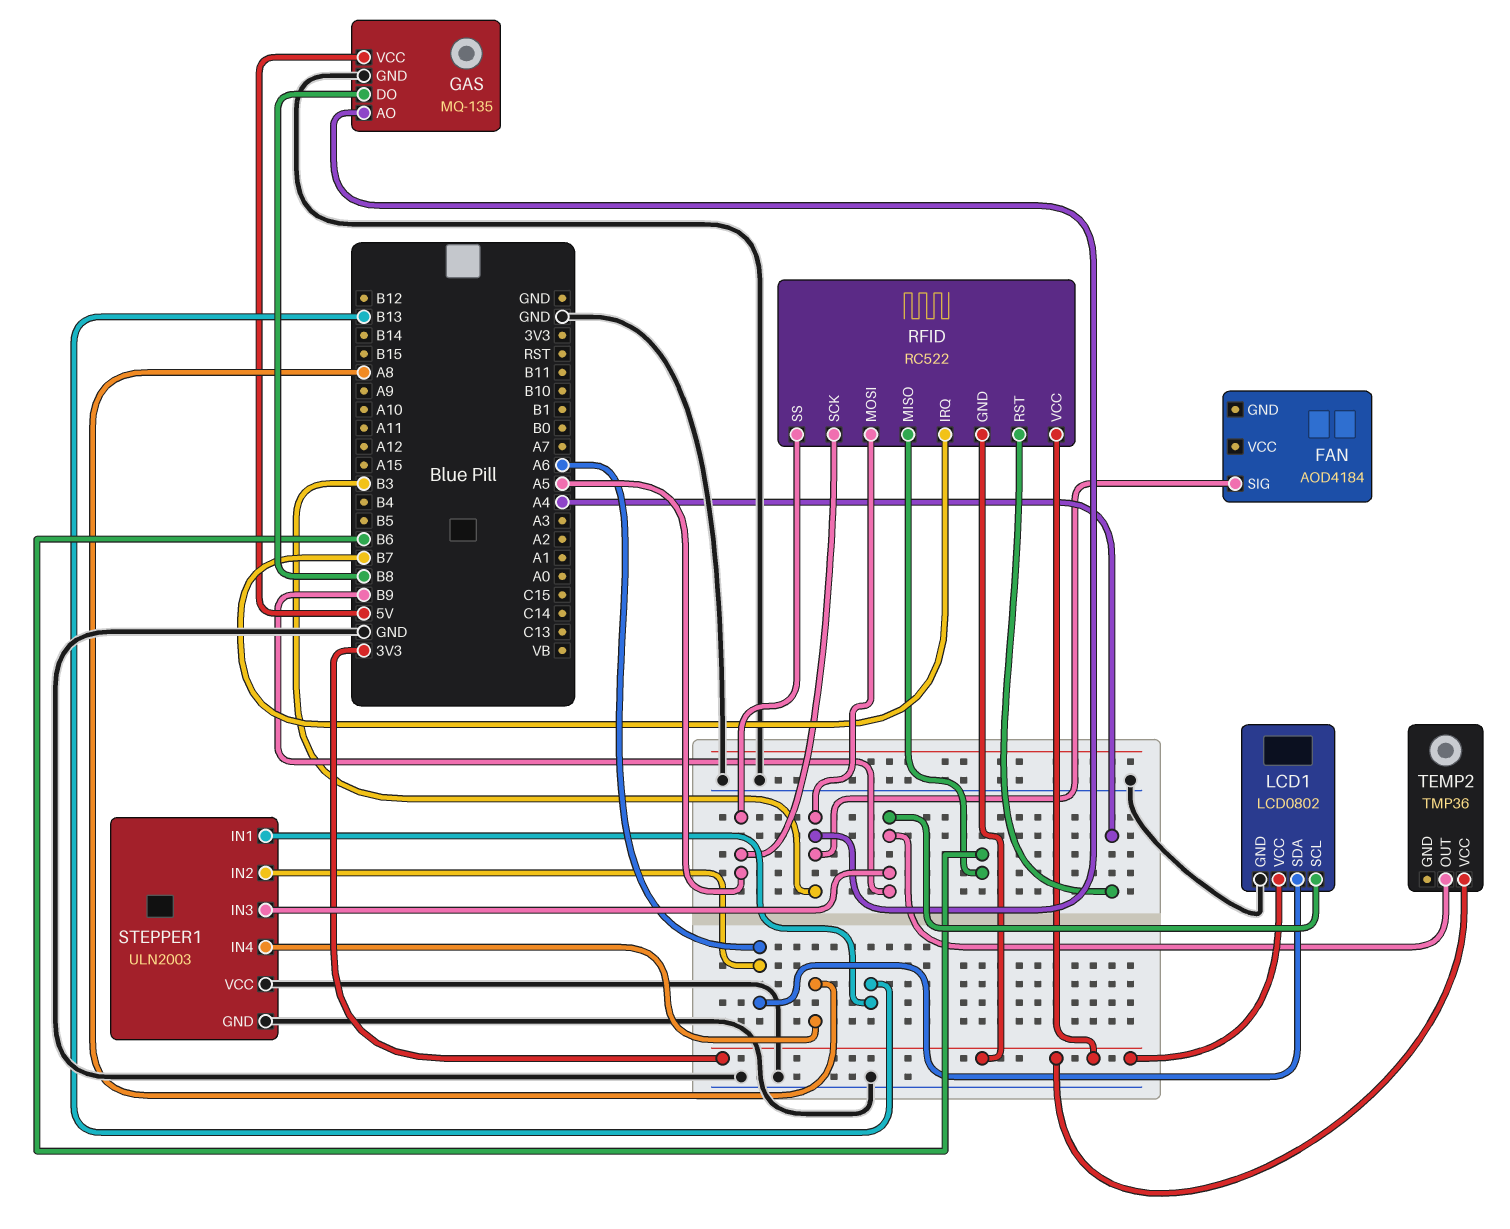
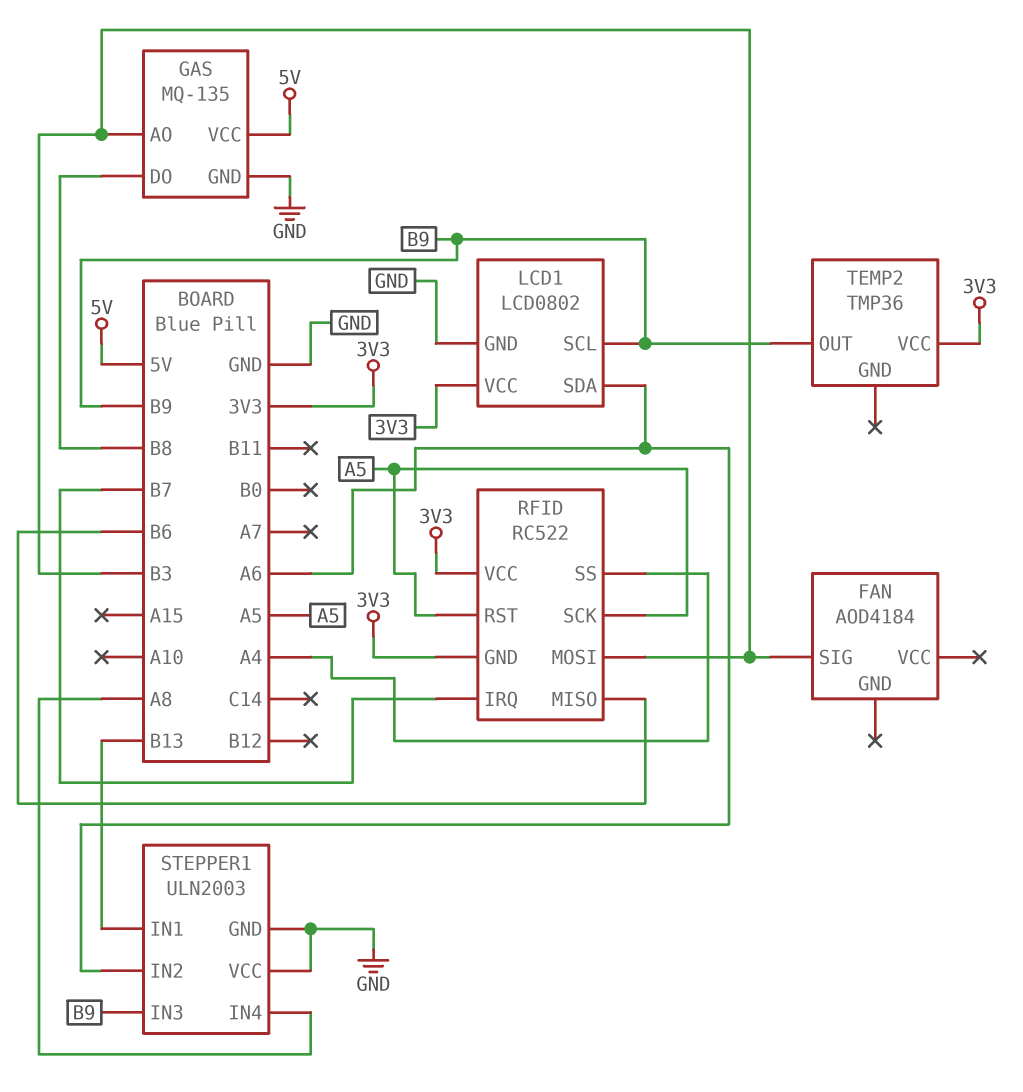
RFID pin RST: A4 -> A5
RFID pin SS: A5 -> A4

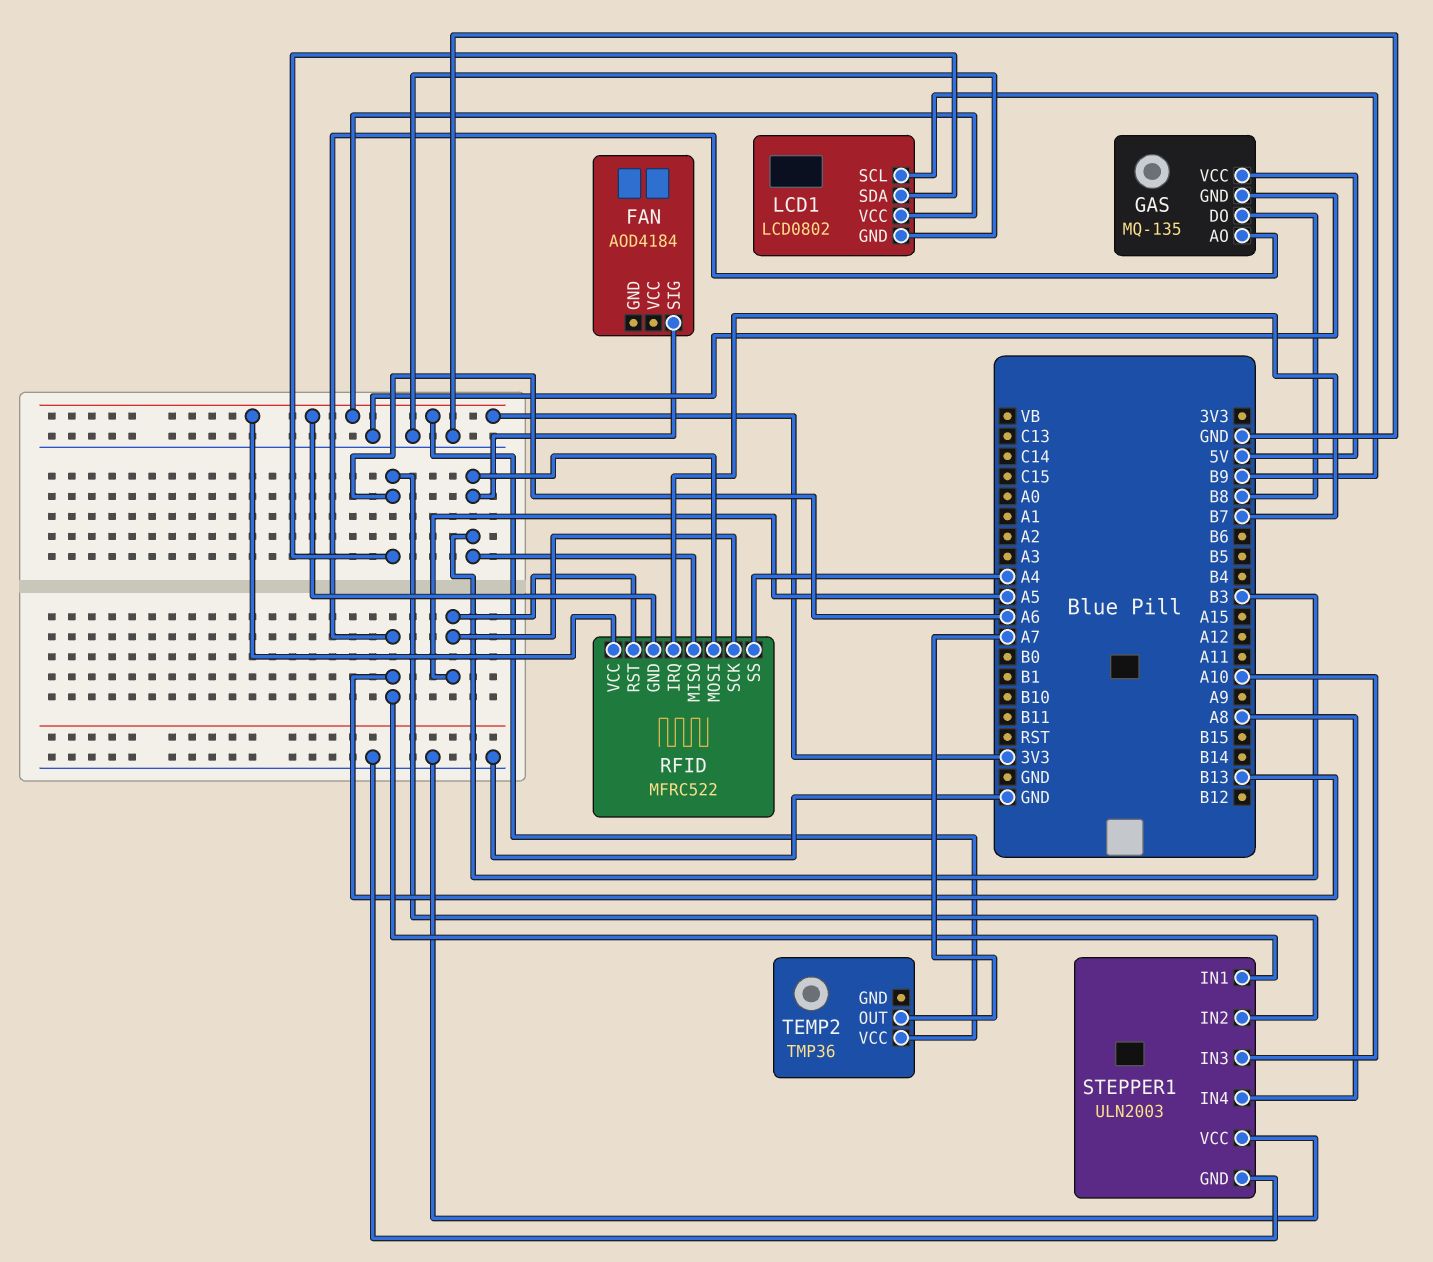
GAS pin AO: B3 -> B13
RFID: RC522 -> MFRC522
RFID pin MISO: B6 -> B3
STEPPER1 pin IN3: B9 -> A10
TEMP2 pin OUT: B9 -> A7

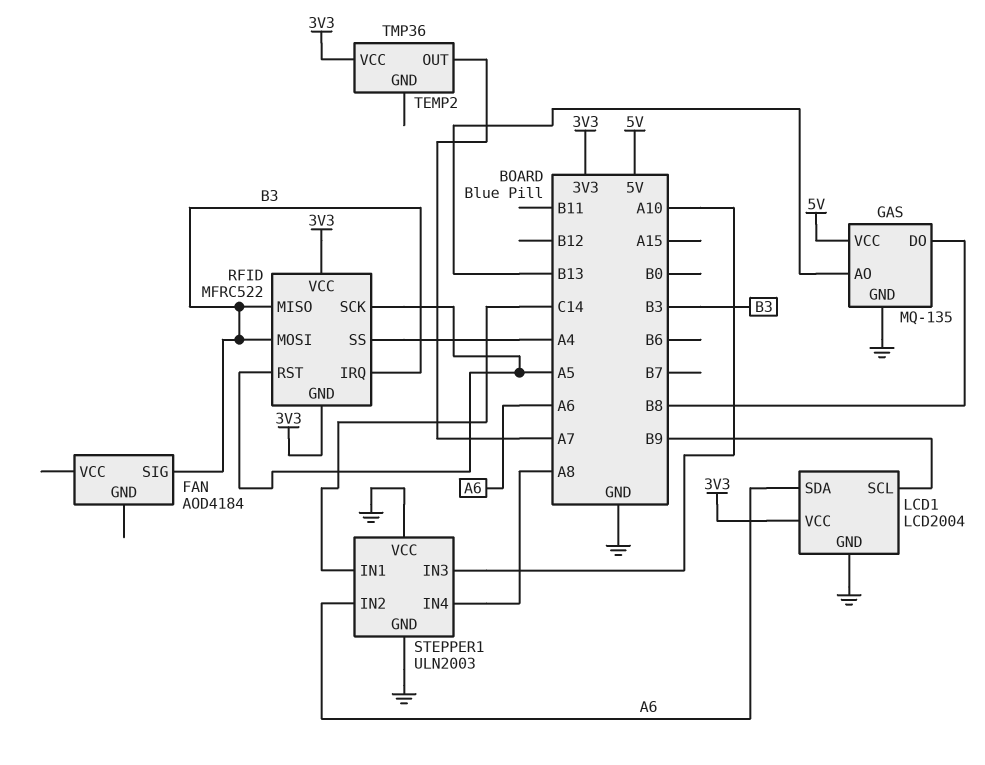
LCD1: LCD0802 -> LCD2004
RFID pin IRQ: B7 -> B3
STEPPER1 pin IN1: B13 -> C14

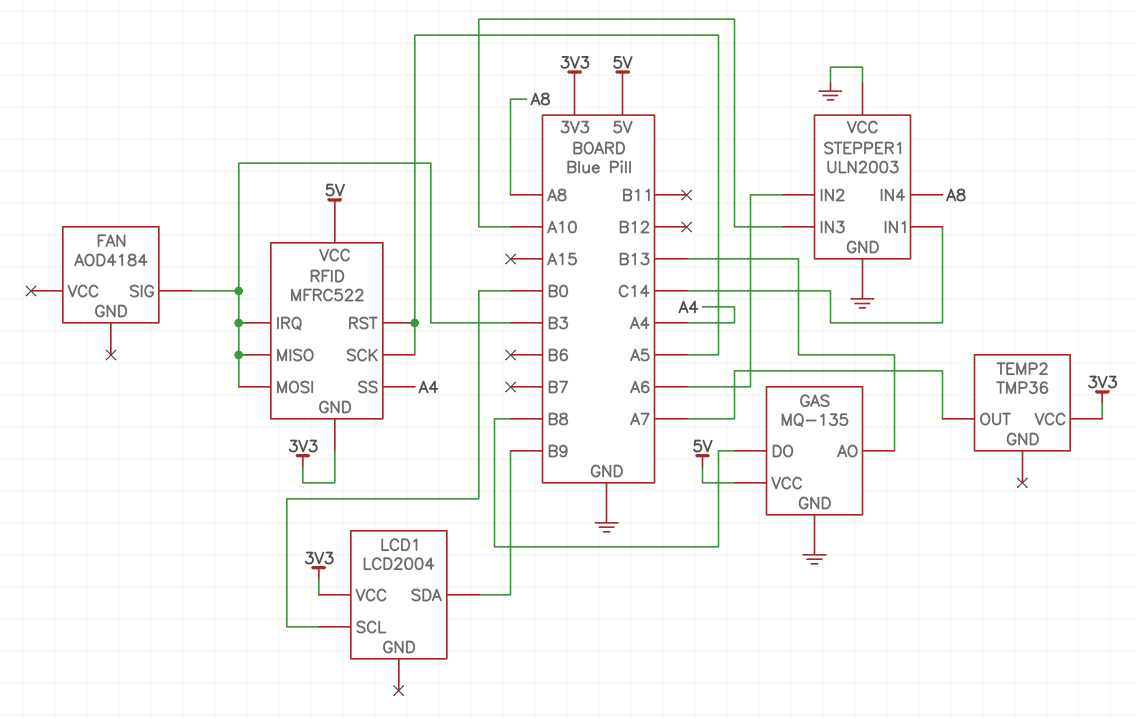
LCD1 pin GND: GND -> none
LCD1 pin SCL: B9 -> B0
LCD1 pin SDA: A6 -> B9
RFID pin VCC: 3V3 -> 5V

